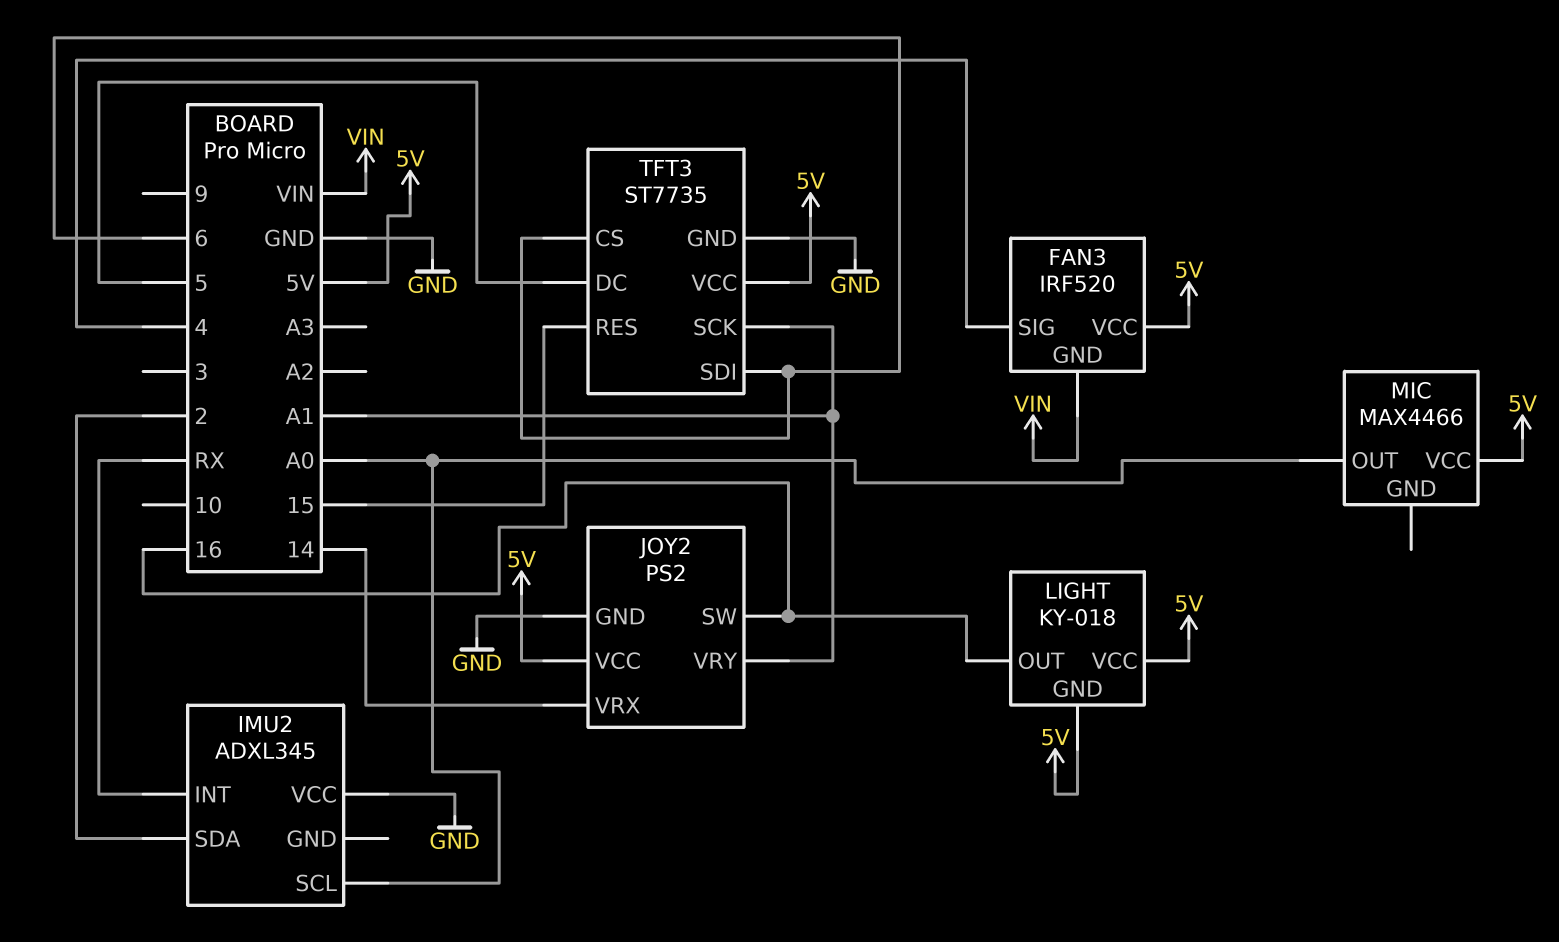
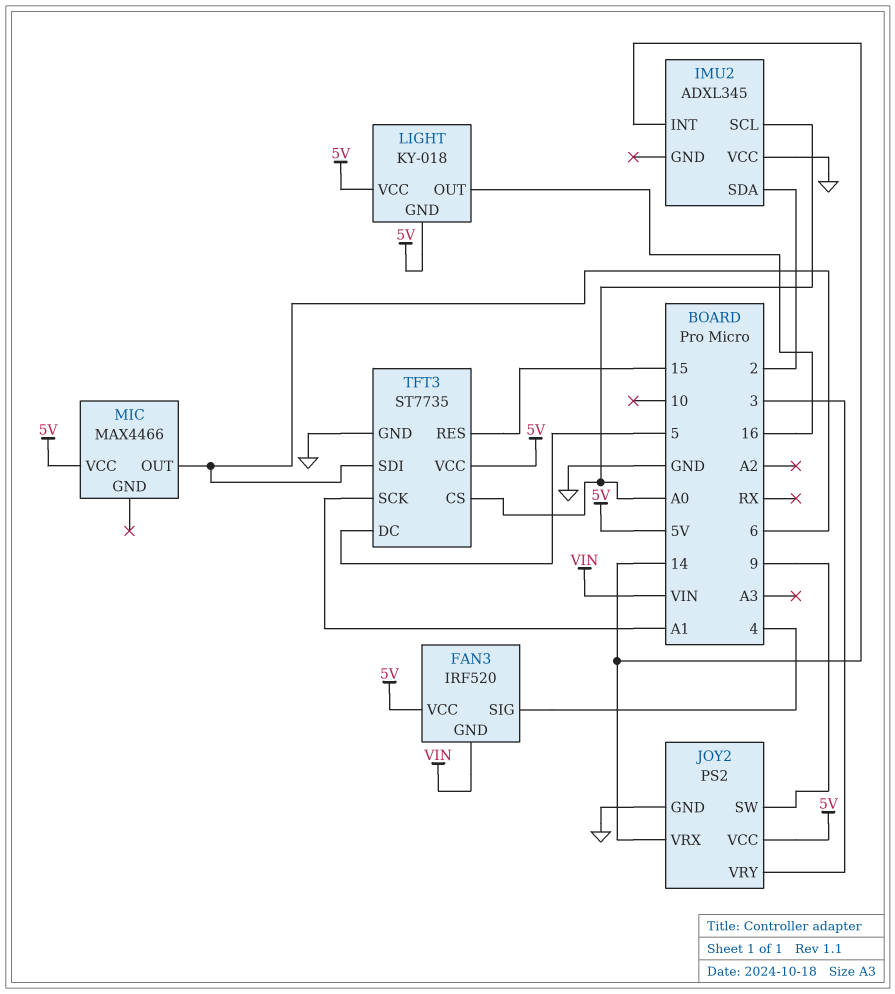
IMU2 pin INT: RX -> 14
JOY2 pin SW: 16 -> 9
JOY2 pin VRY: A1 -> 3
MIC pin OUT: A0 -> 6
TFT3 pin CS: 6 -> A0

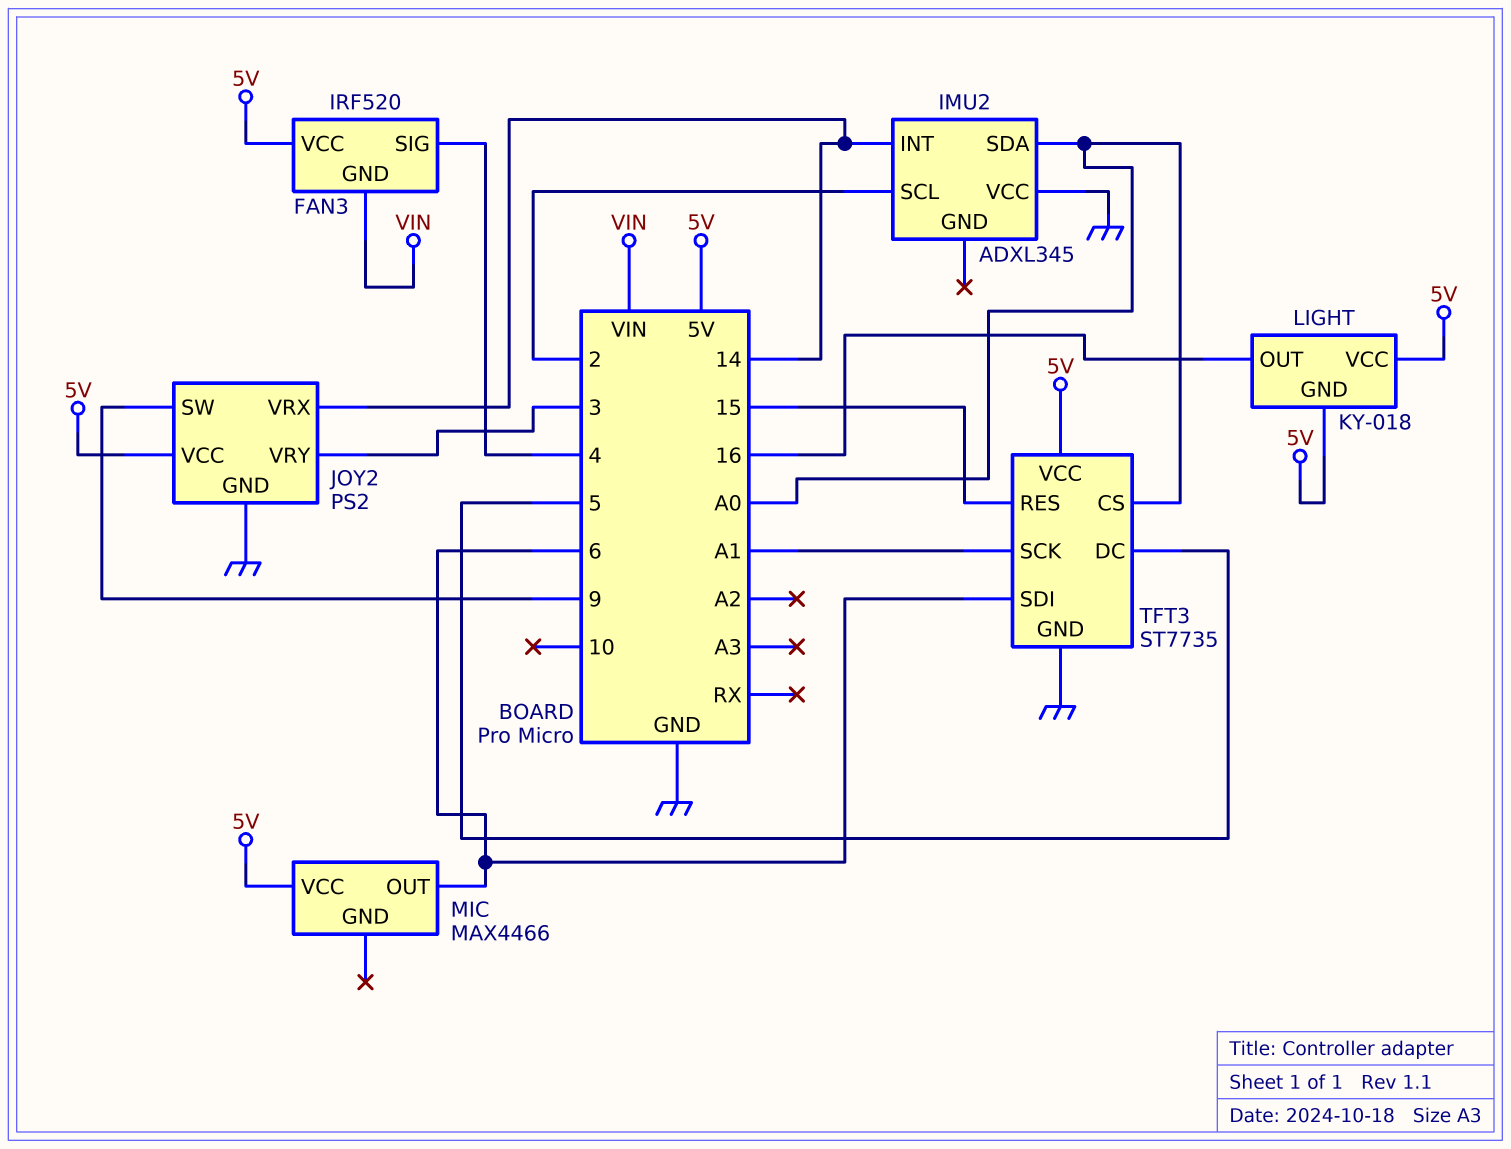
IMU2 pin SCL: A0 -> 2
IMU2 pin SDA: 2 -> A0

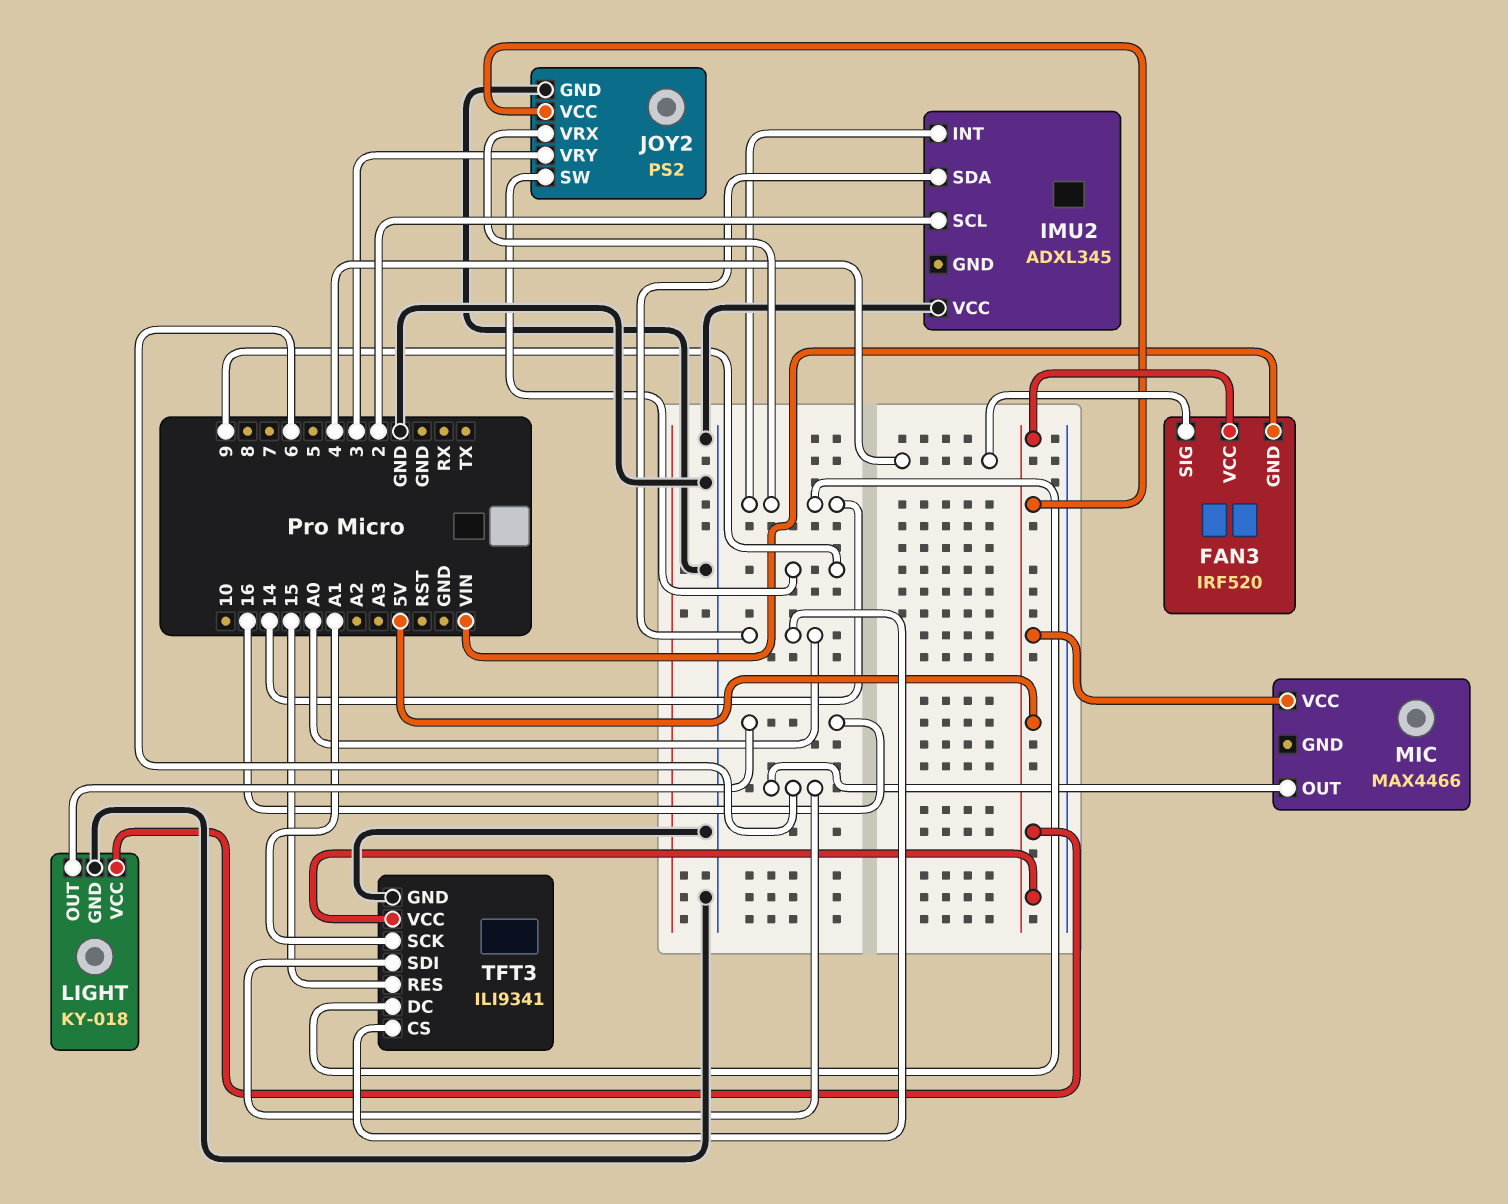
LIGHT pin GND: 5V -> GND
TFT3: ST7735 -> ILI9341
TFT3 pin DC: 5 -> 14

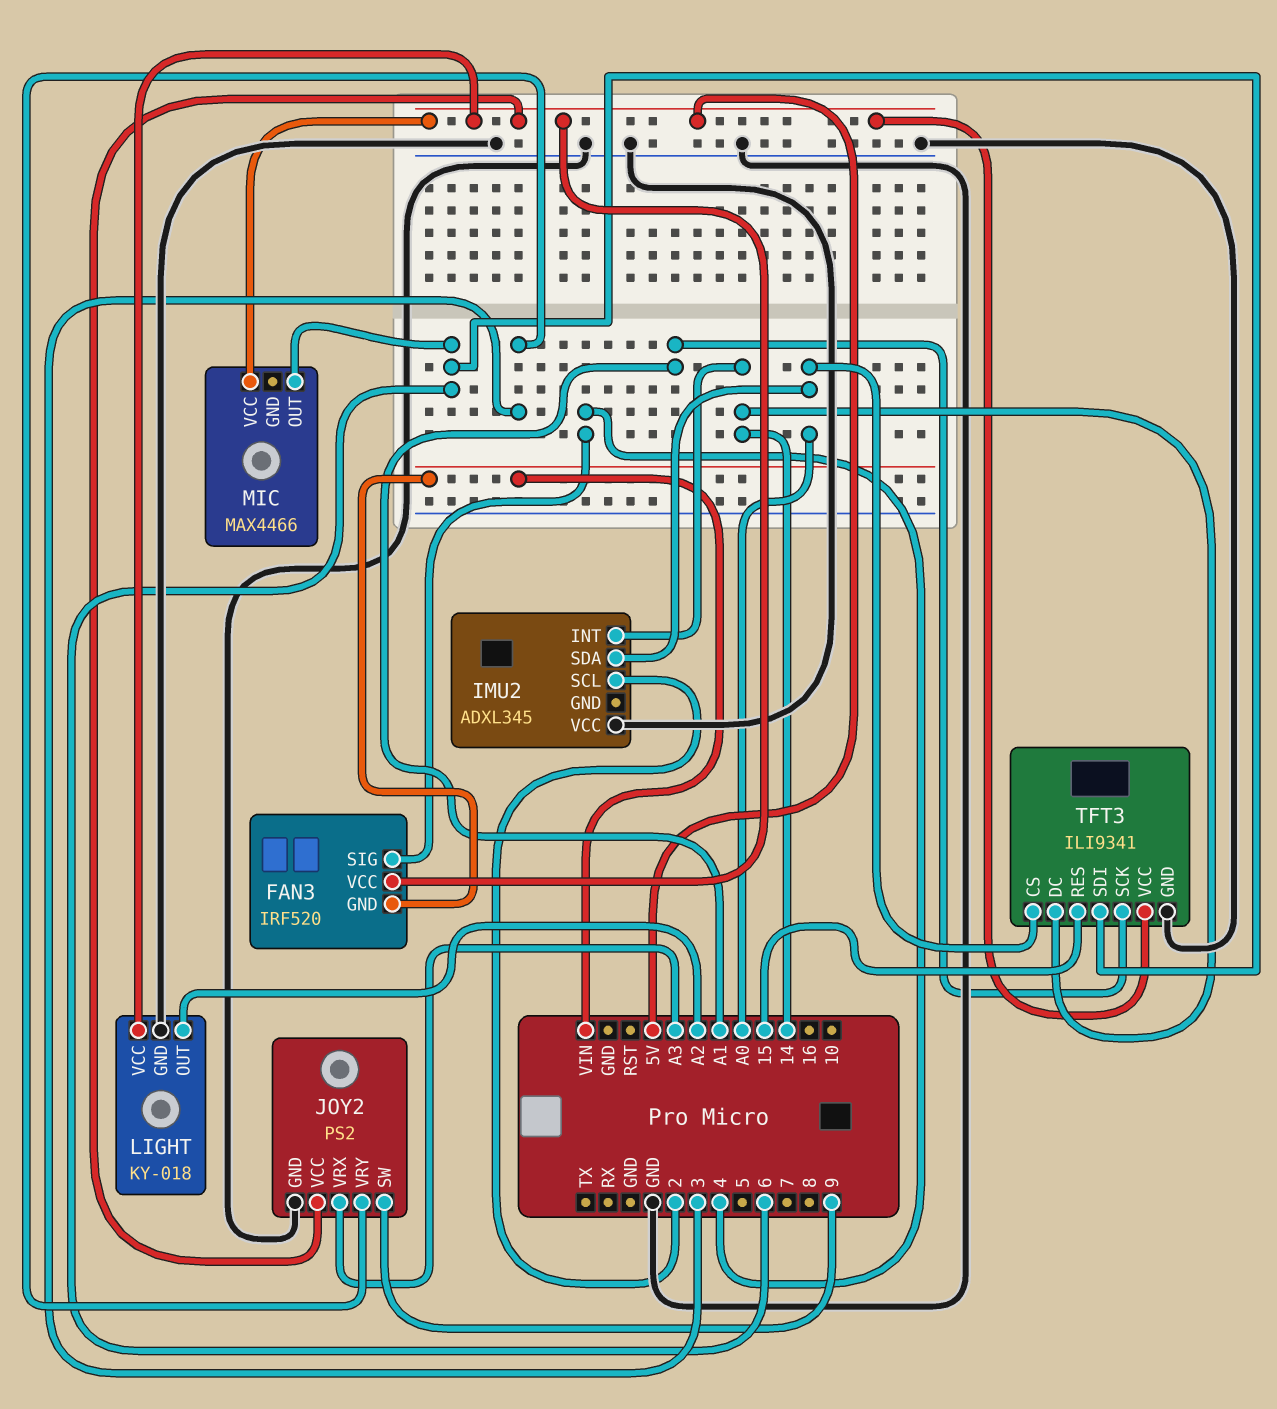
JOY2 pin VRX: 14 -> A3
LIGHT pin OUT: 16 -> A2

